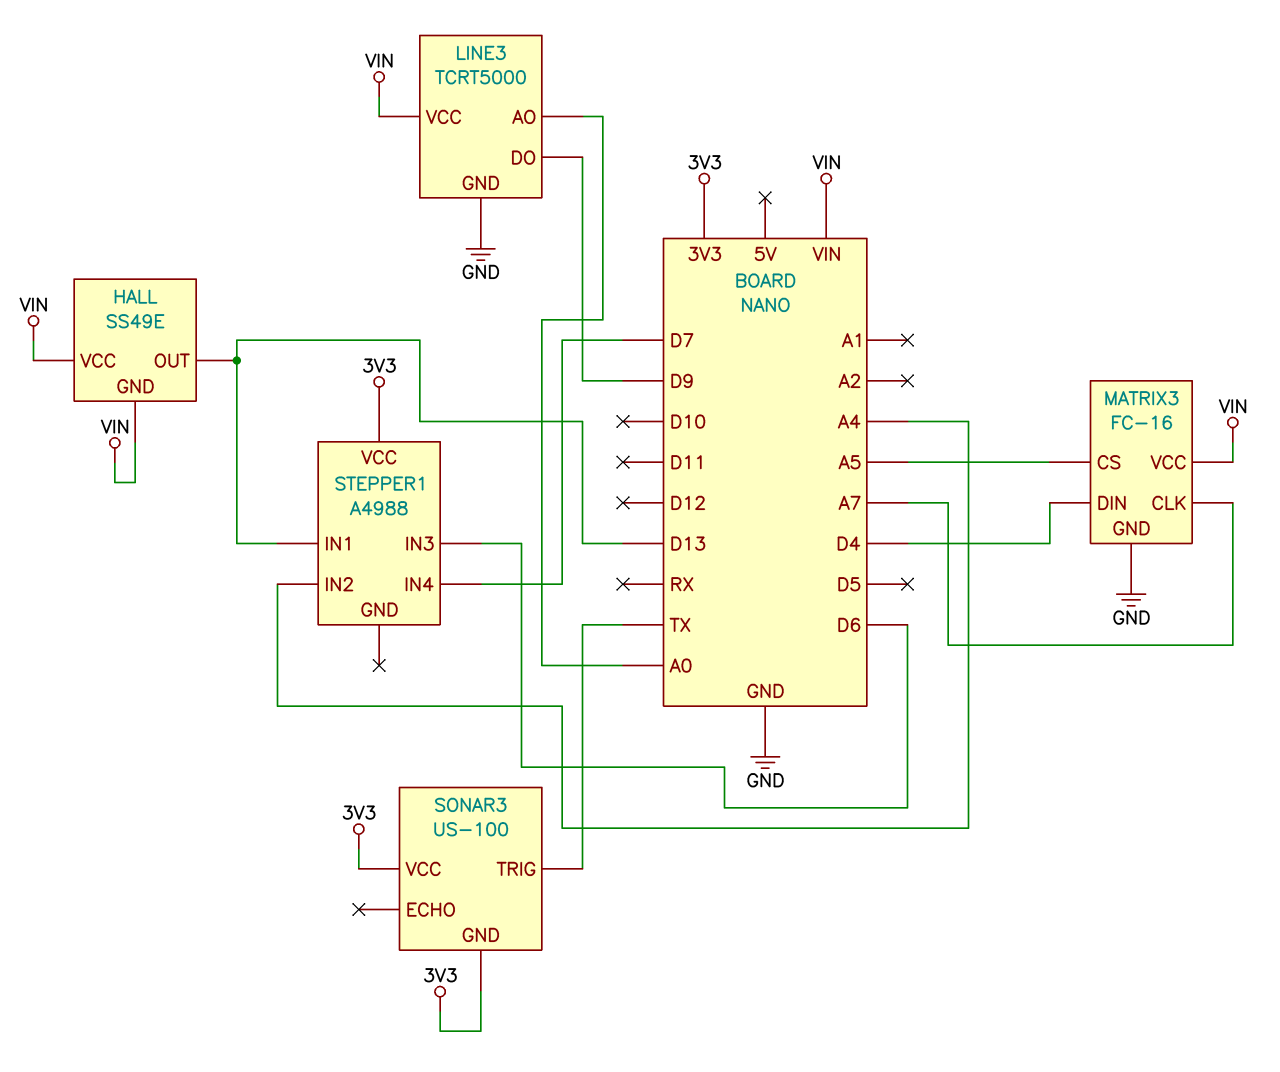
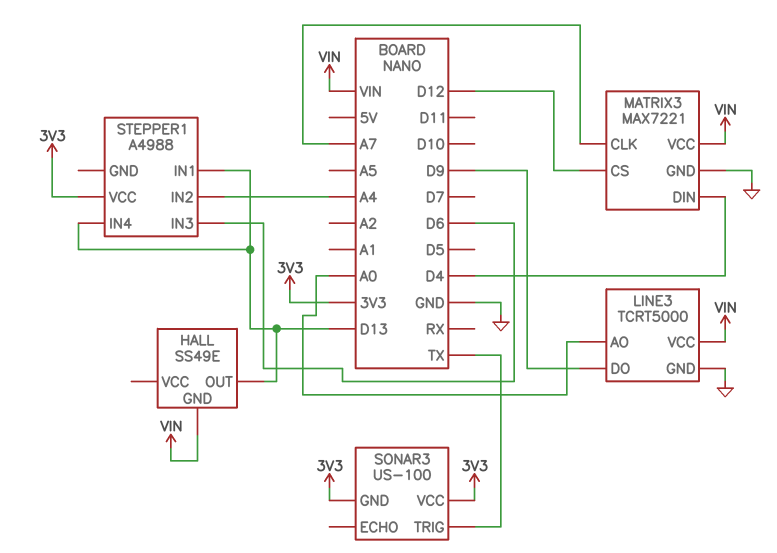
HALL pin VCC: VIN -> none
MATRIX3: FC-16 -> MAX7221
MATRIX3 pin CS: A5 -> D12
STEPPER1 pin IN4: D7 -> D13

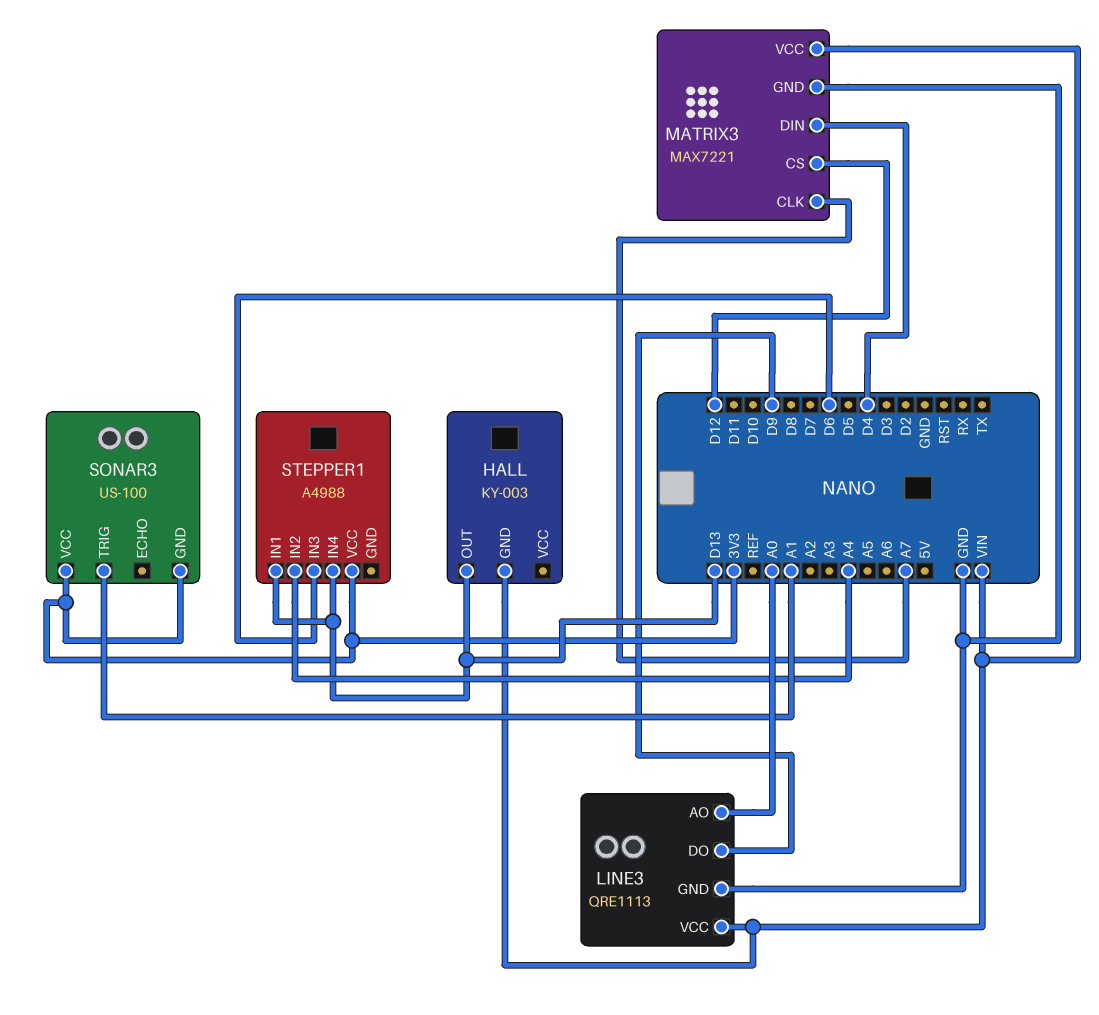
HALL: SS49E -> KY-003
LINE3: TCRT5000 -> QRE1113
SONAR3 pin TRIG: TX -> A1

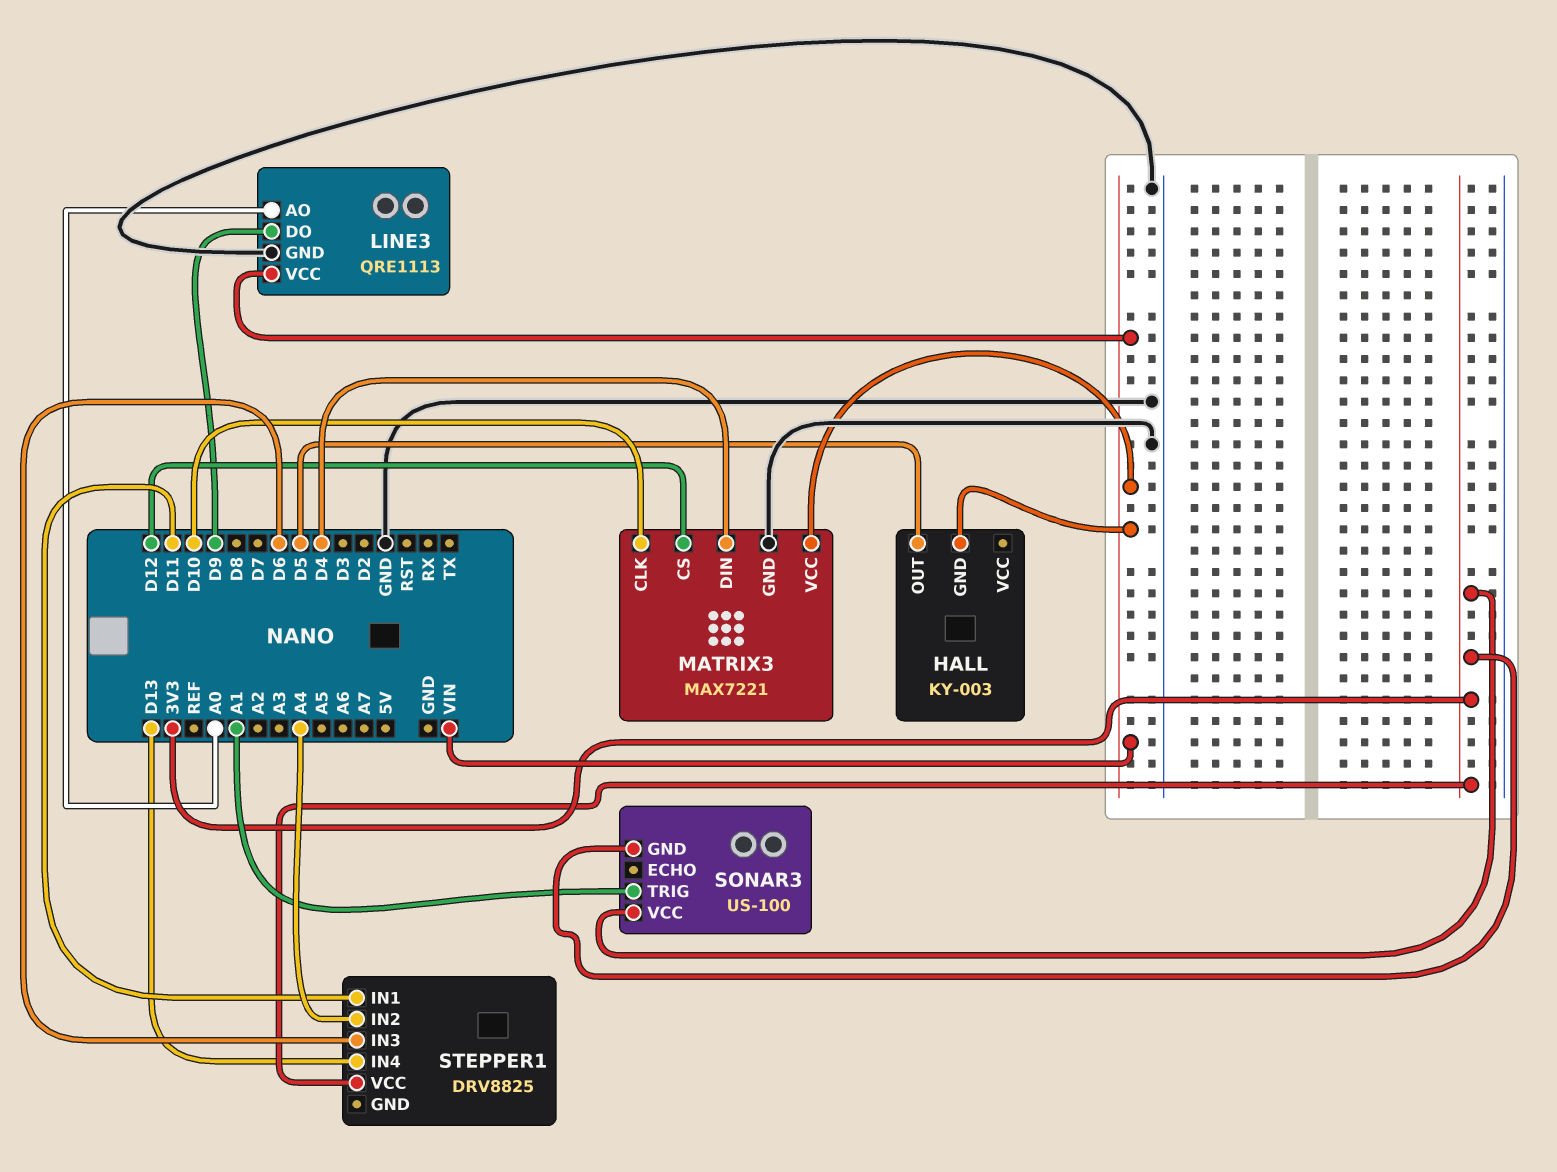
HALL pin OUT: D13 -> D5
MATRIX3 pin CLK: A7 -> D10
STEPPER1: A4988 -> DRV8825
STEPPER1 pin IN1: D13 -> D11

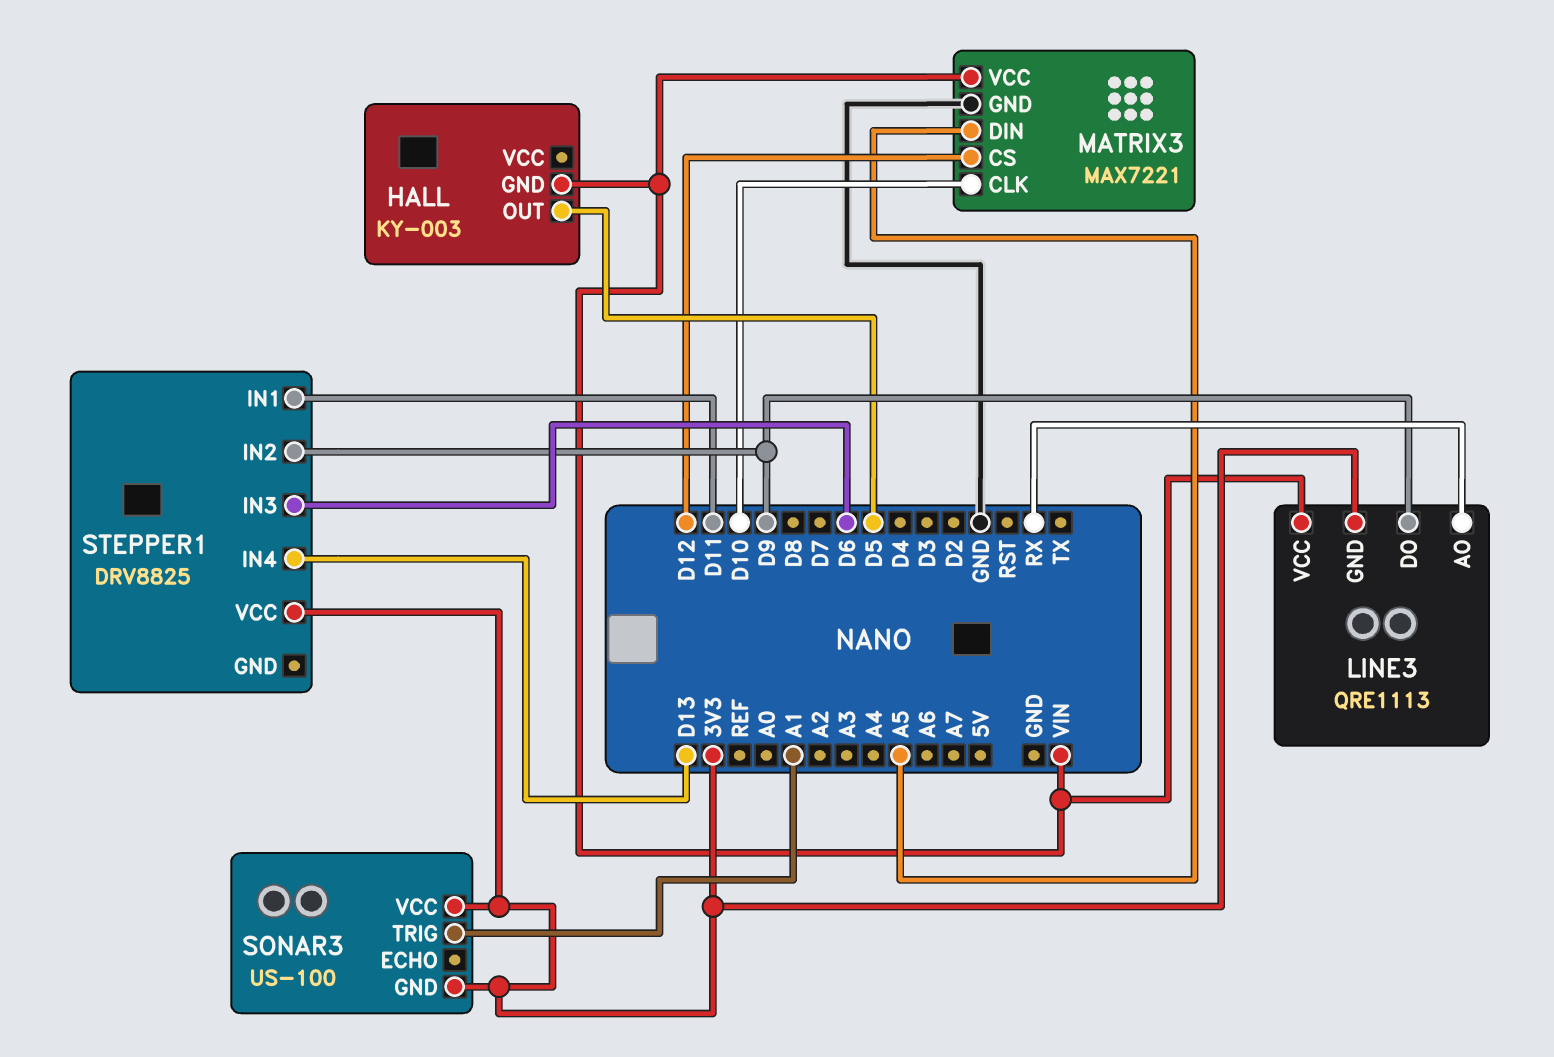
LINE3 pin AO: A0 -> RX
LINE3 pin GND: GND -> 3V3
MATRIX3 pin DIN: D4 -> A5
STEPPER1 pin IN2: A4 -> D9

